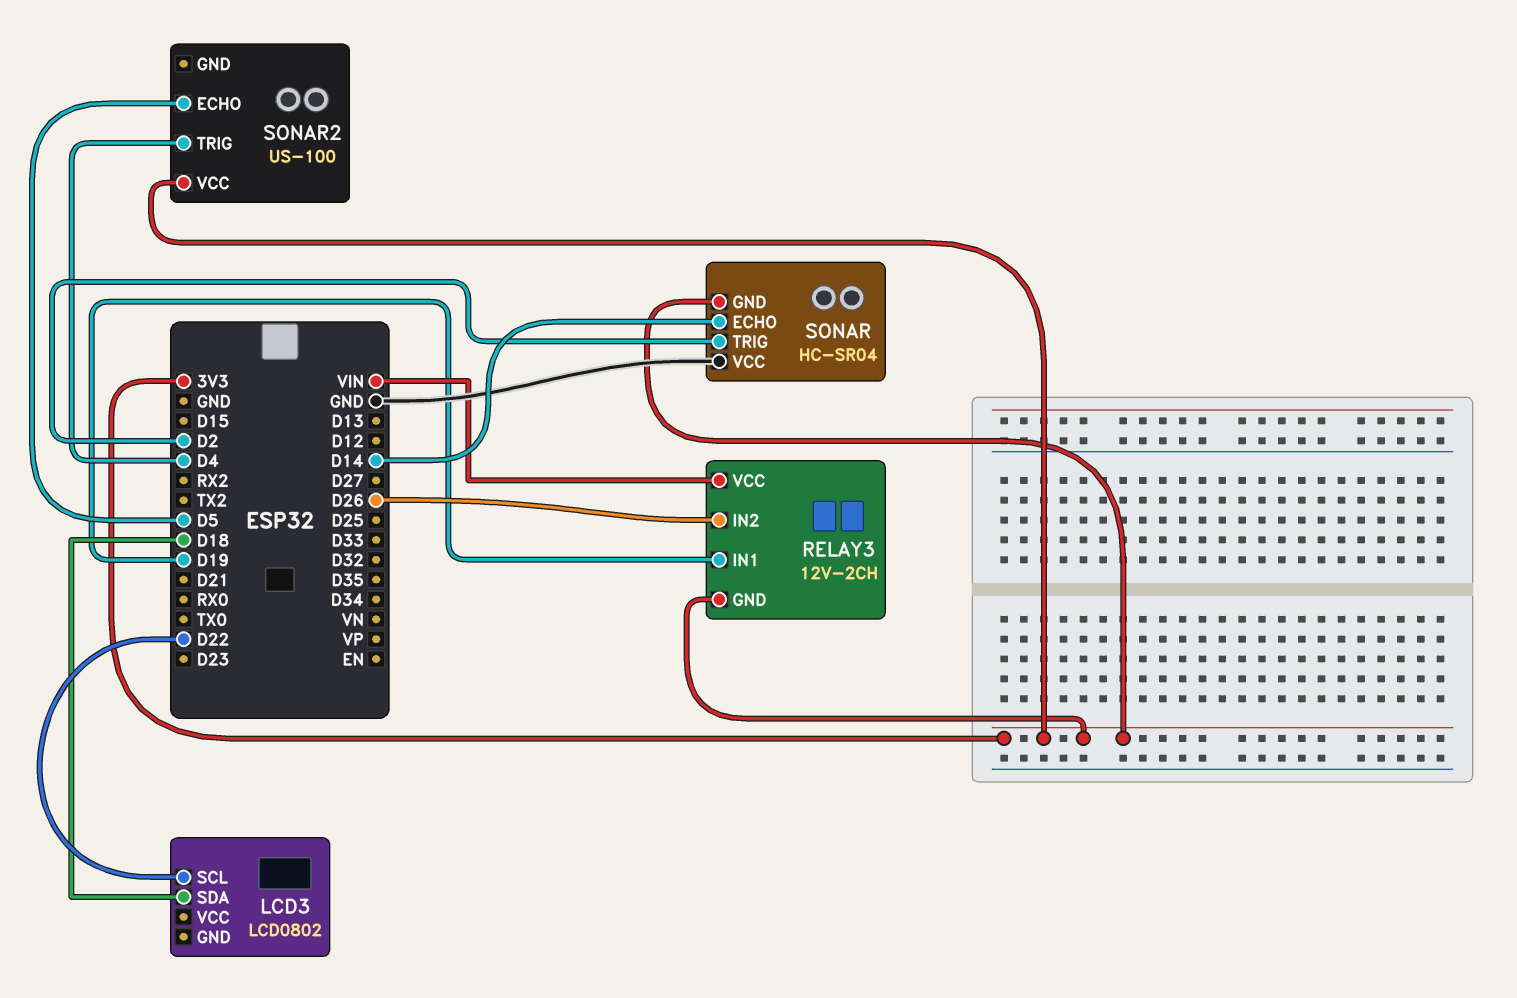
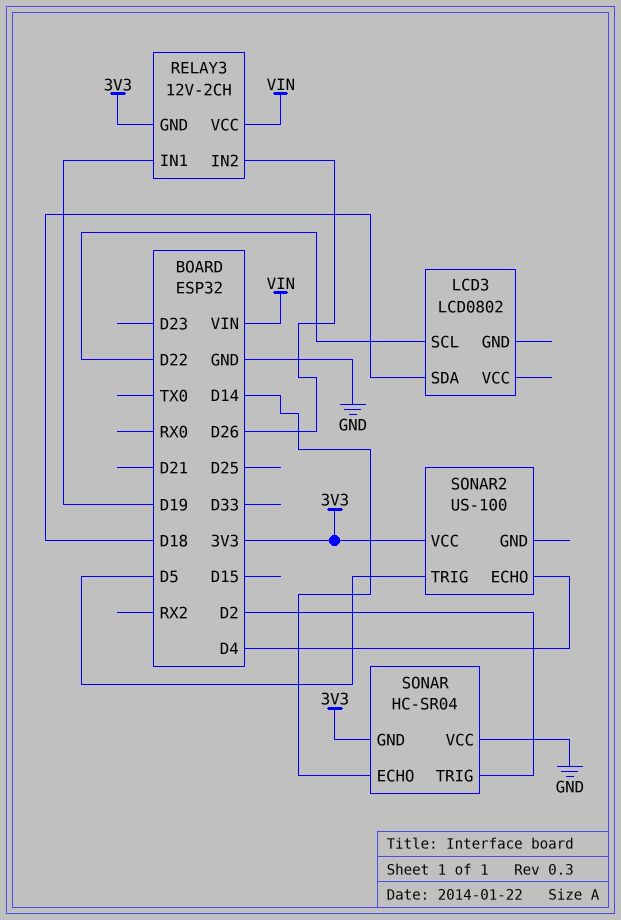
SONAR2 pin ECHO: D5 -> D4
SONAR2 pin TRIG: D4 -> D5

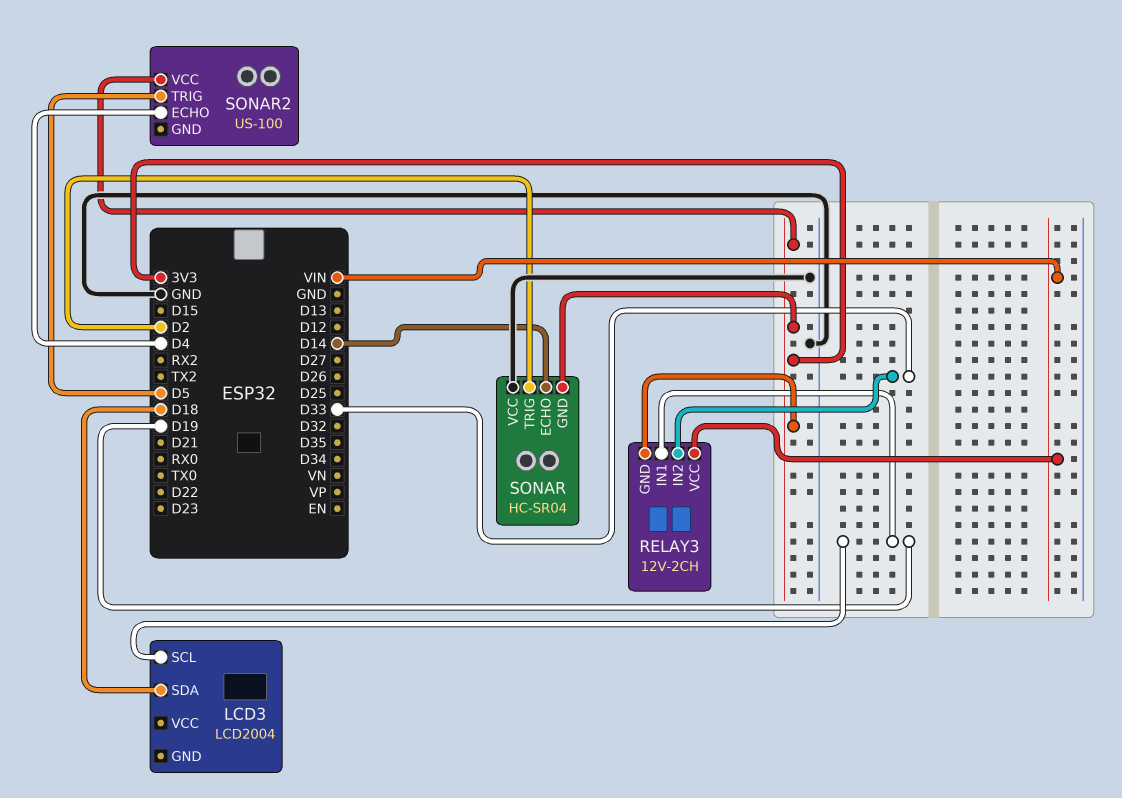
LCD3: LCD0802 -> LCD2004
LCD3 pin SCL: D22 -> D19
RELAY3 pin IN2: D26 -> D33

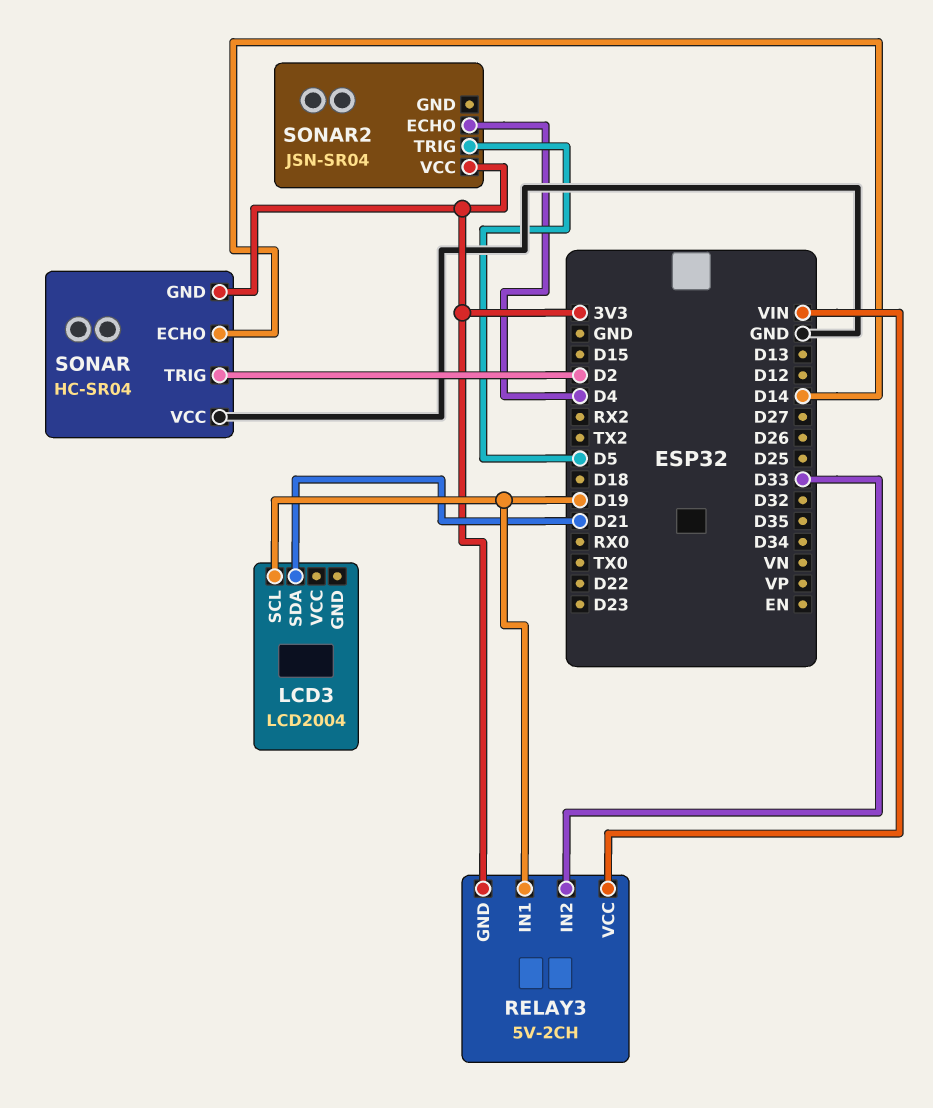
LCD3 pin SDA: D18 -> D21
RELAY3: 12V-2CH -> 5V-2CH
SONAR2: US-100 -> JSN-SR04

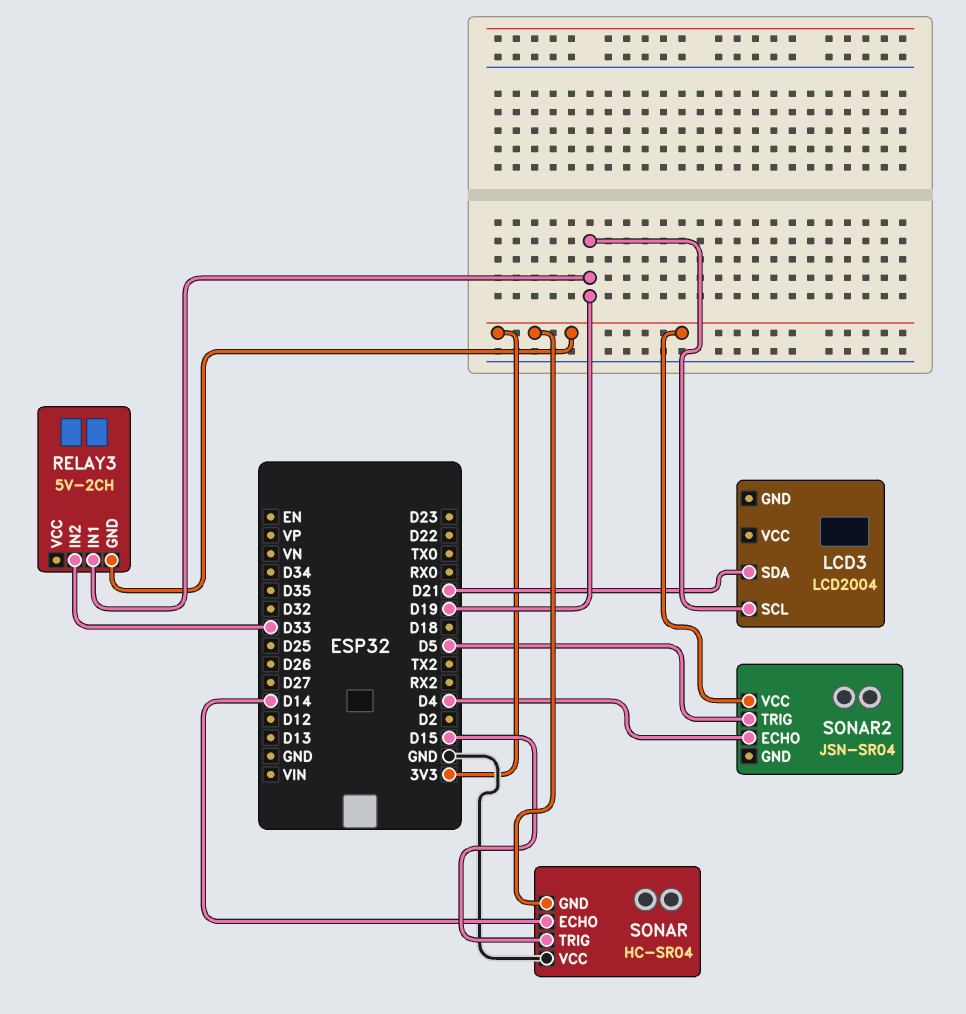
RELAY3 pin VCC: VIN -> none
SONAR pin TRIG: D2 -> D15

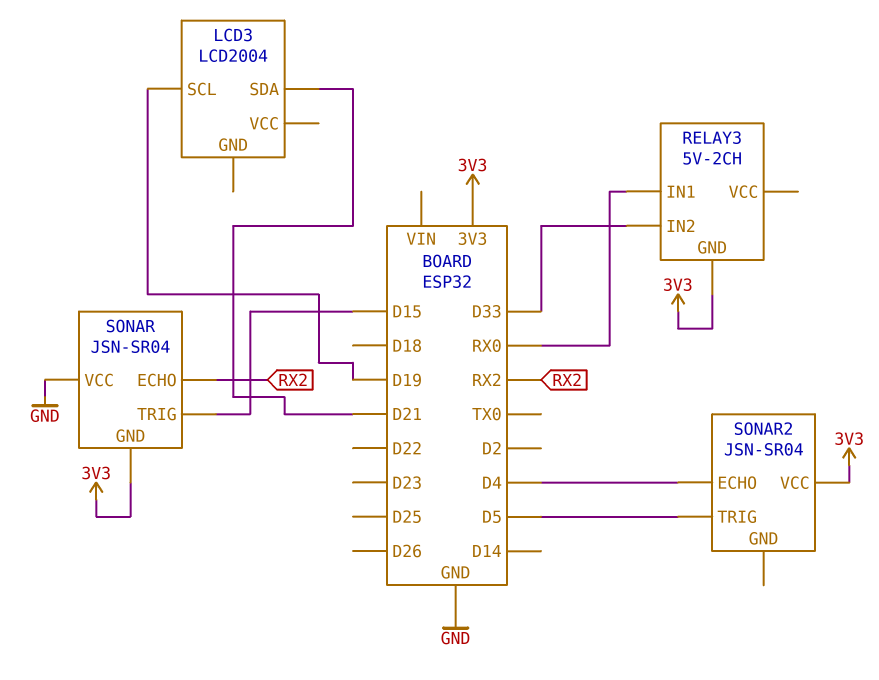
RELAY3 pin IN1: D19 -> RX0
SONAR: HC-SR04 -> JSN-SR04
SONAR pin ECHO: D14 -> RX2

